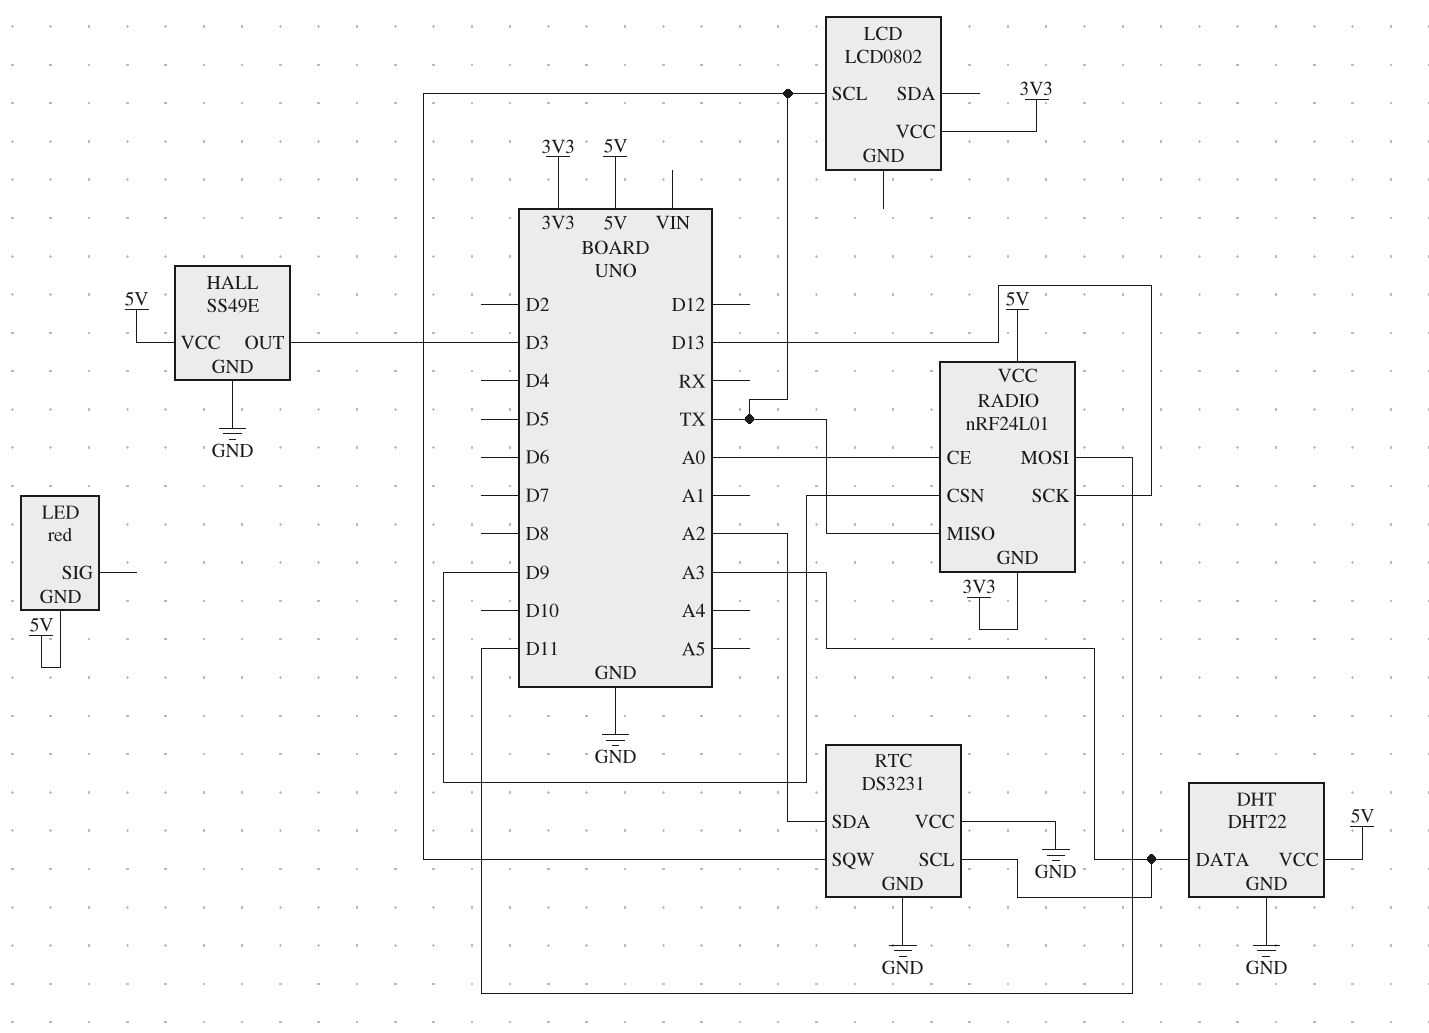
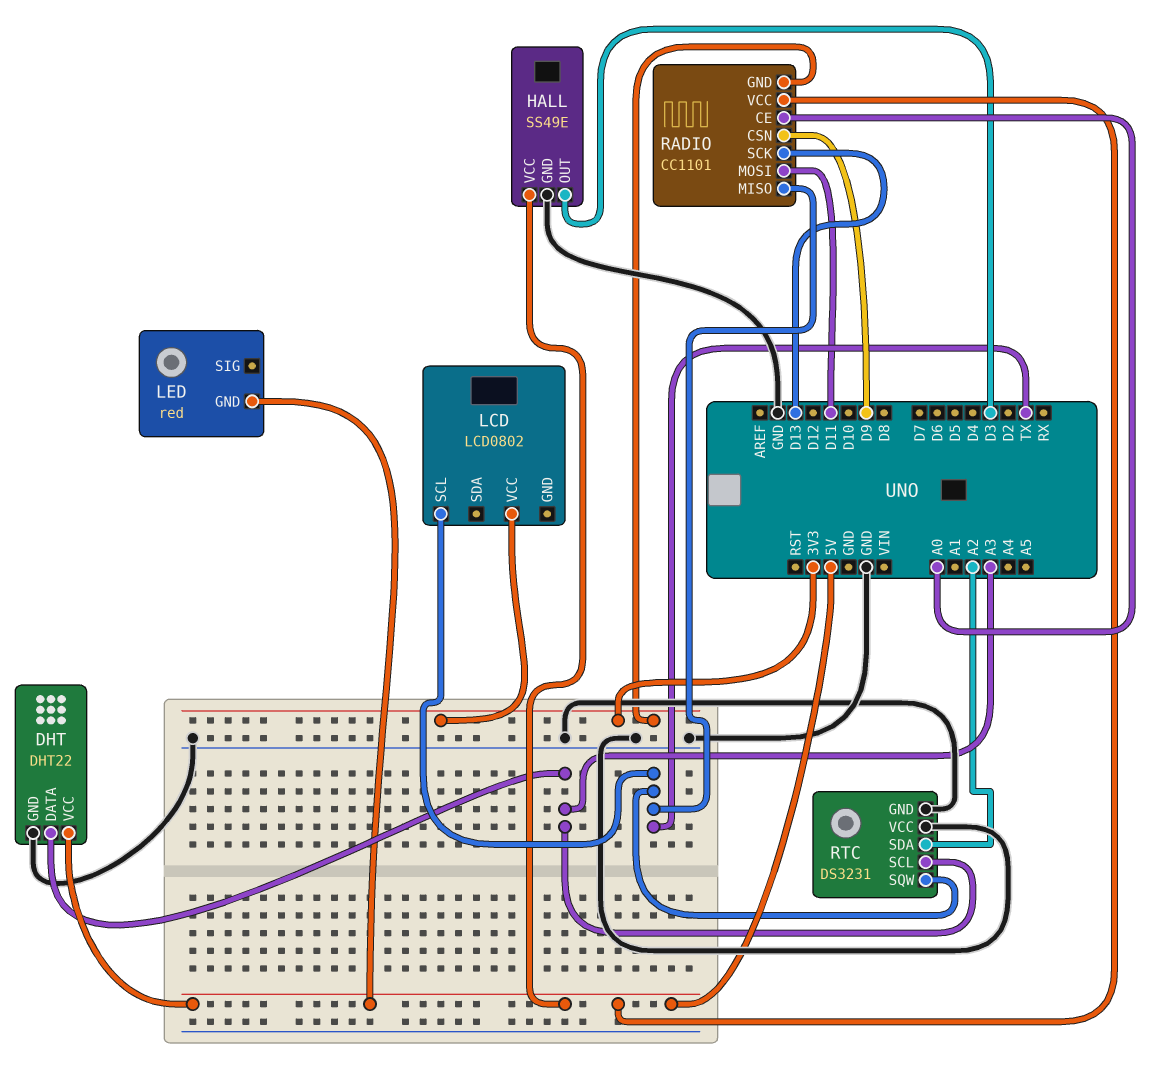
RADIO: nRF24L01 -> CC1101

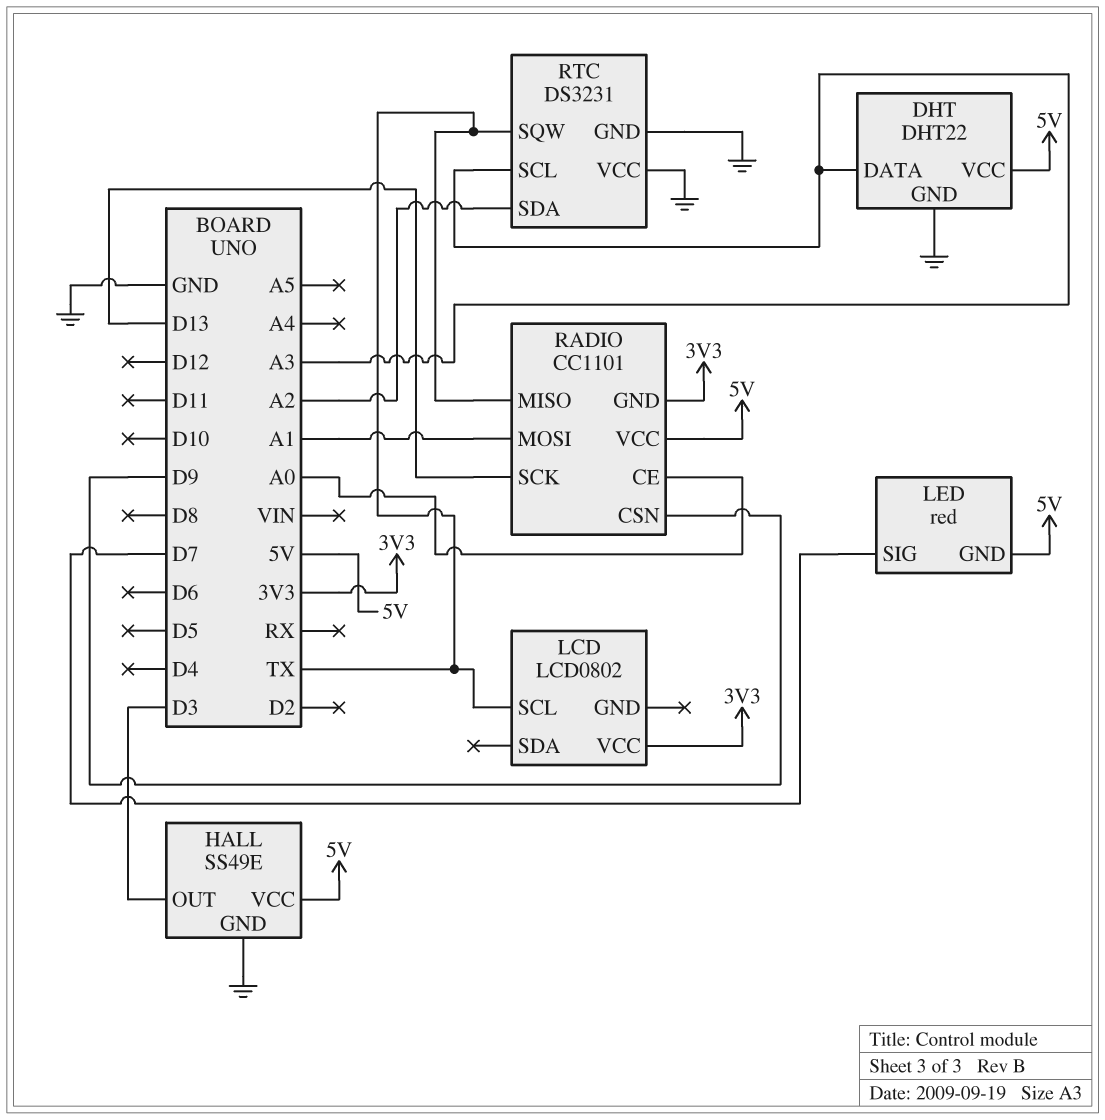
LED pin SIG: none -> D7
RADIO pin MOSI: D11 -> A1

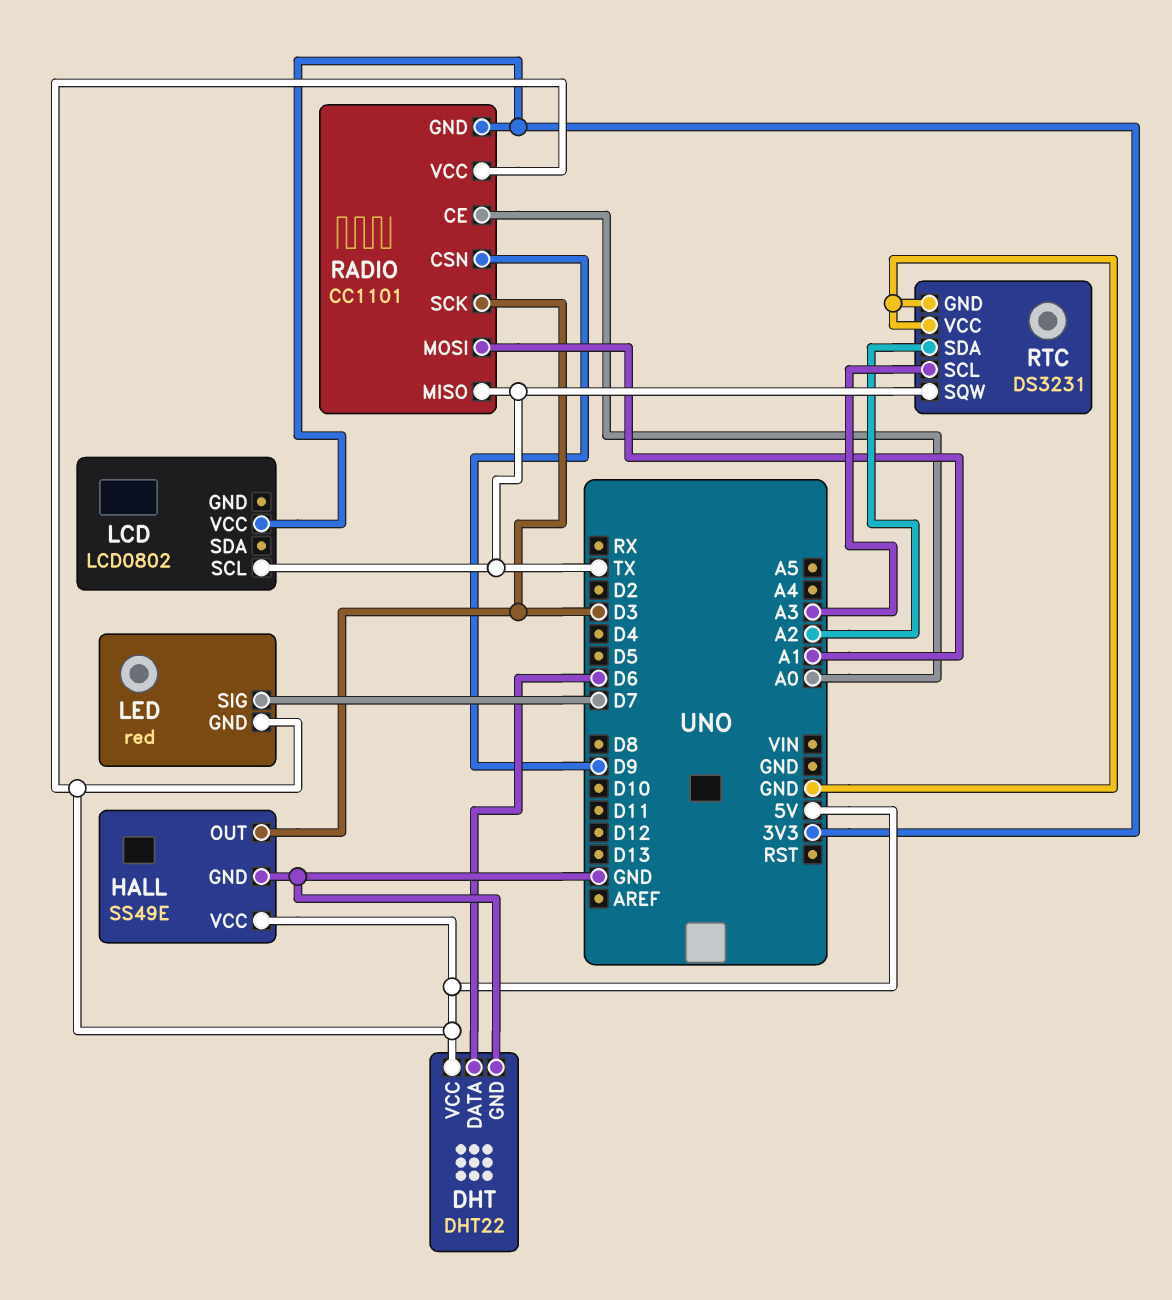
DHT pin DATA: A3 -> D6
RADIO pin SCK: D13 -> D3

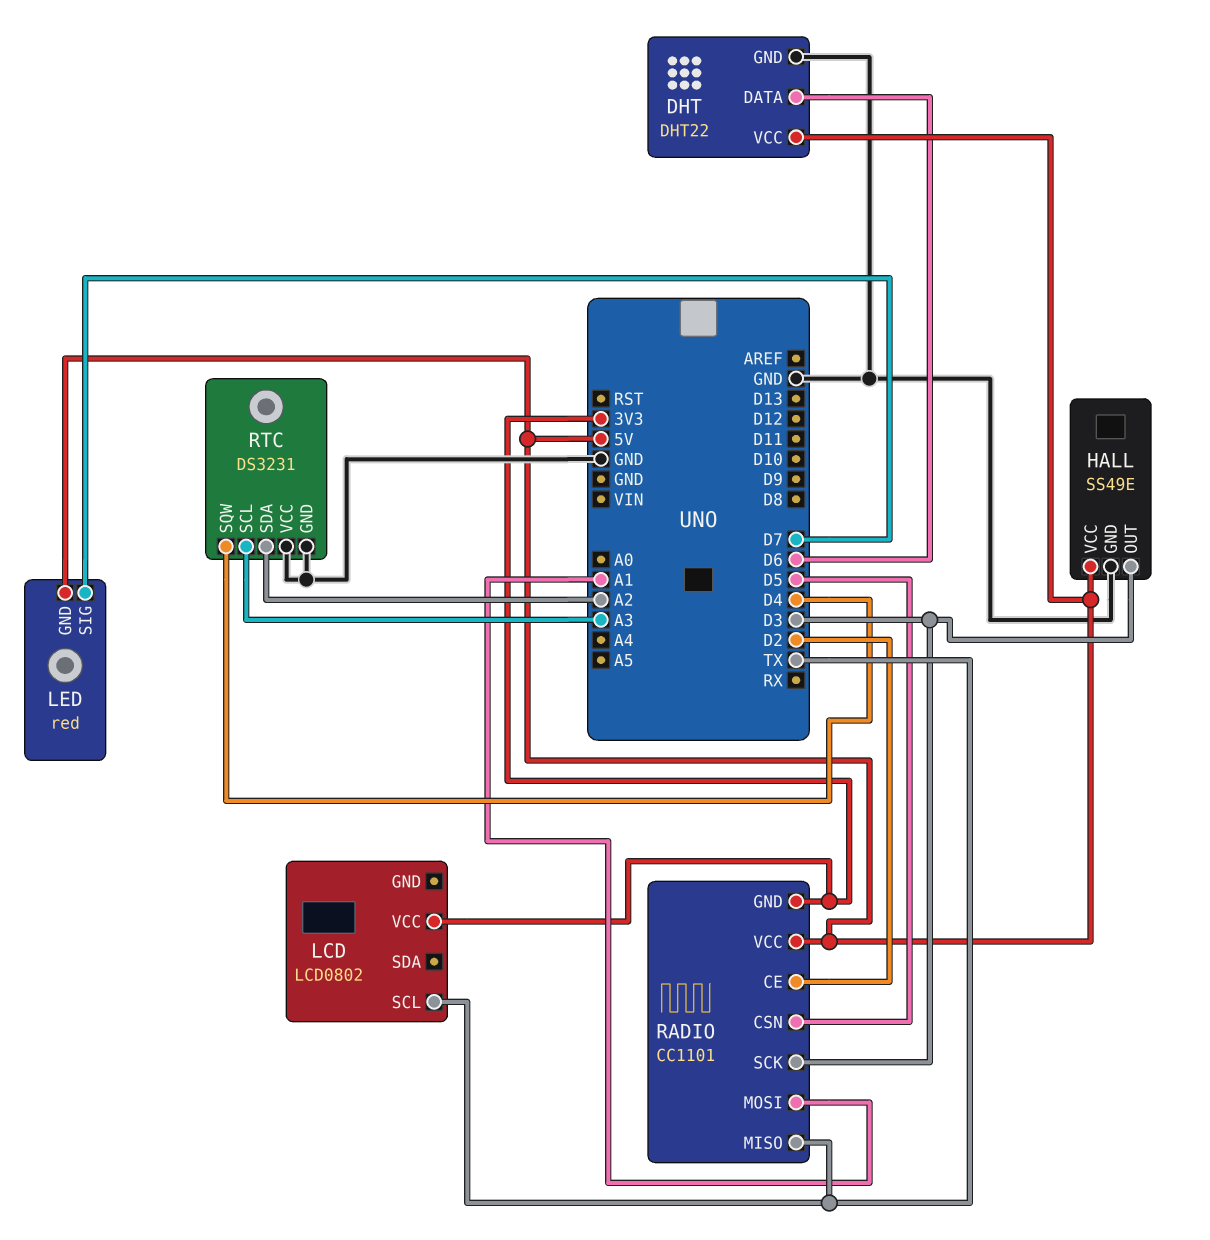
RADIO pin CE: A0 -> D2
RADIO pin CSN: D9 -> D5
RTC pin SQW: TX -> D4

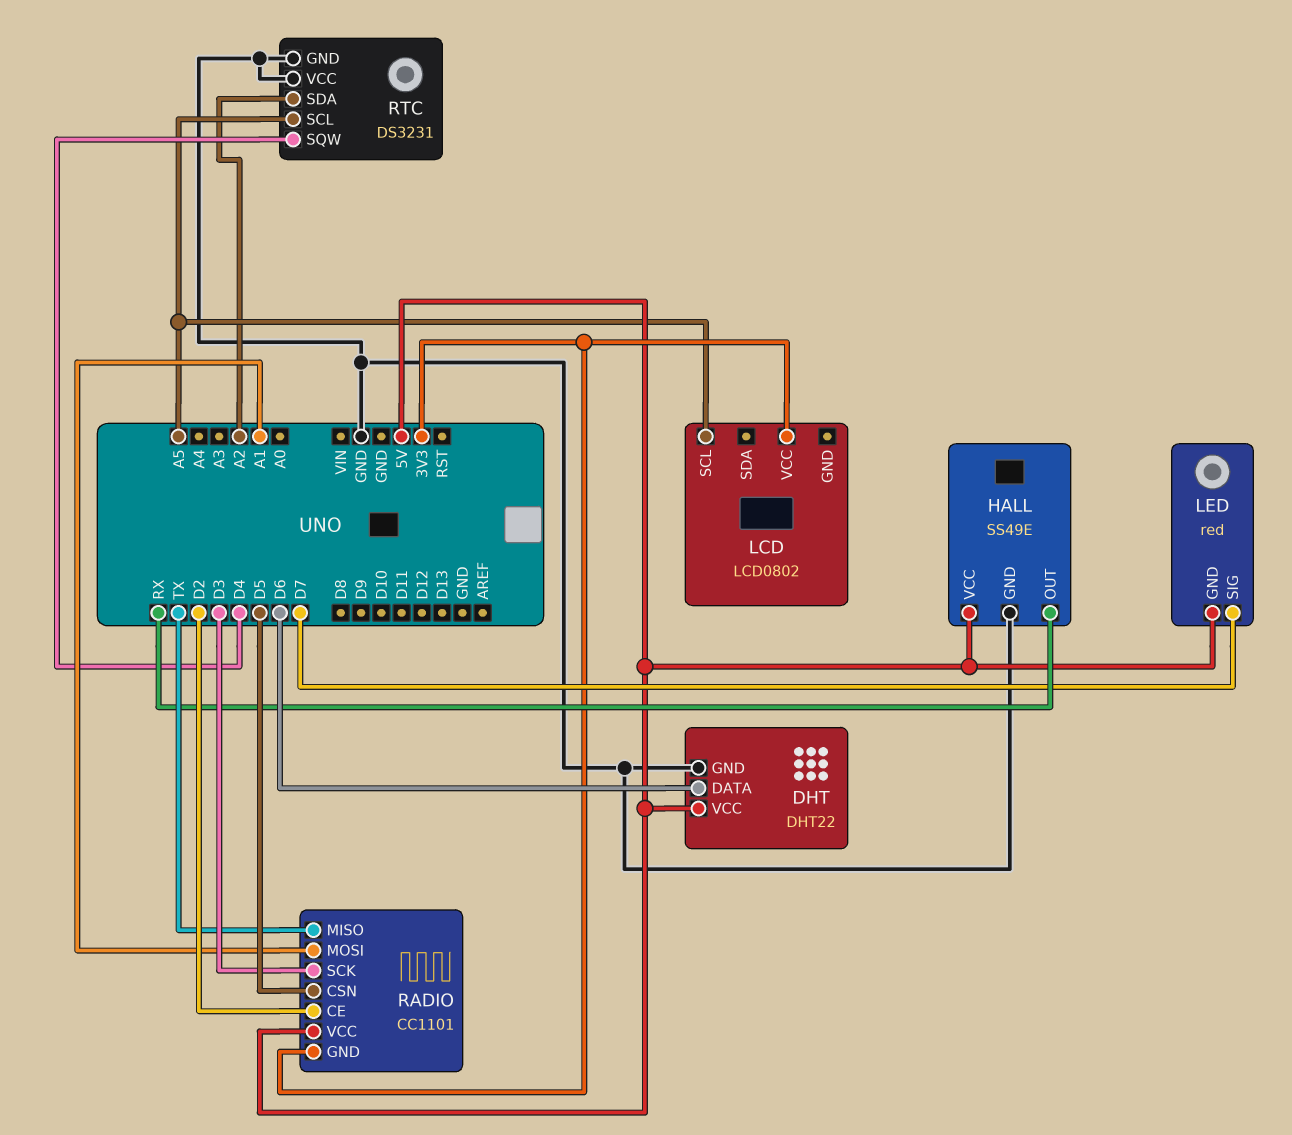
HALL pin OUT: D3 -> RX
LCD pin SCL: TX -> A5
RTC pin SCL: A3 -> A5

